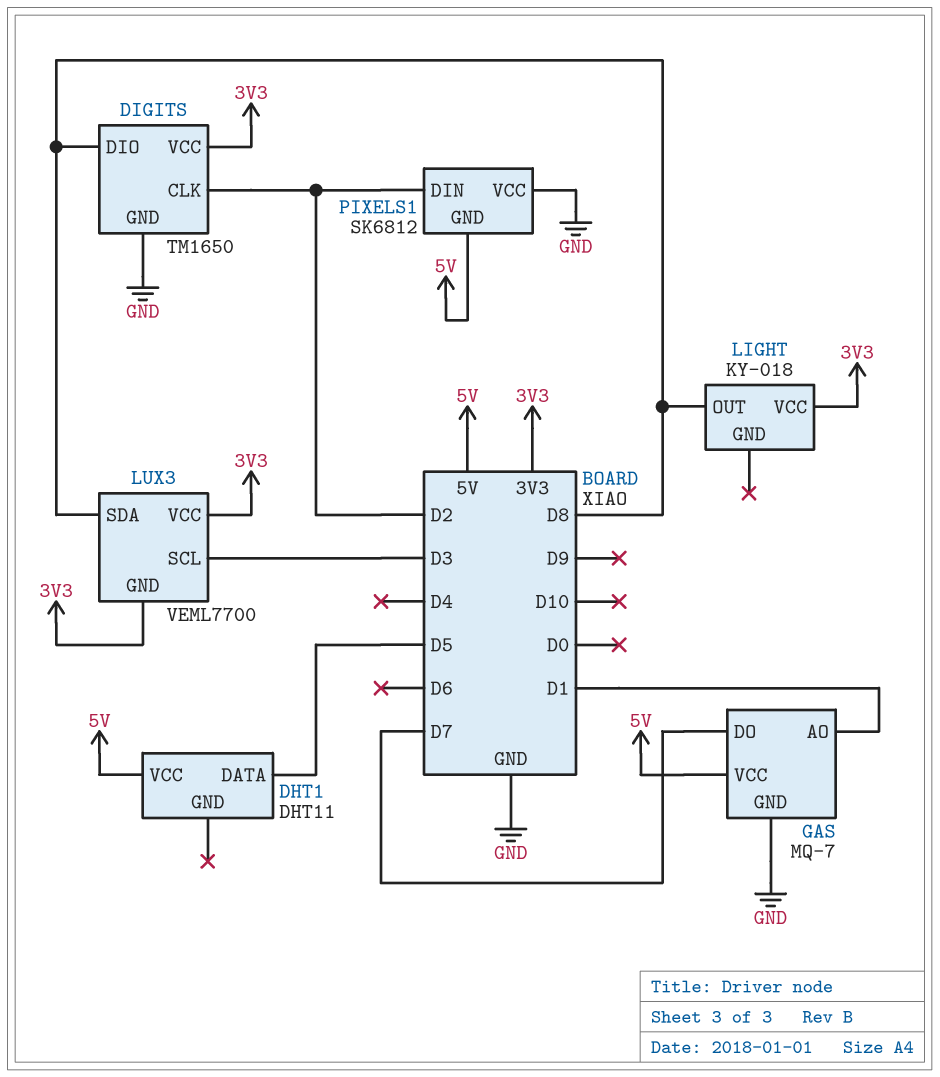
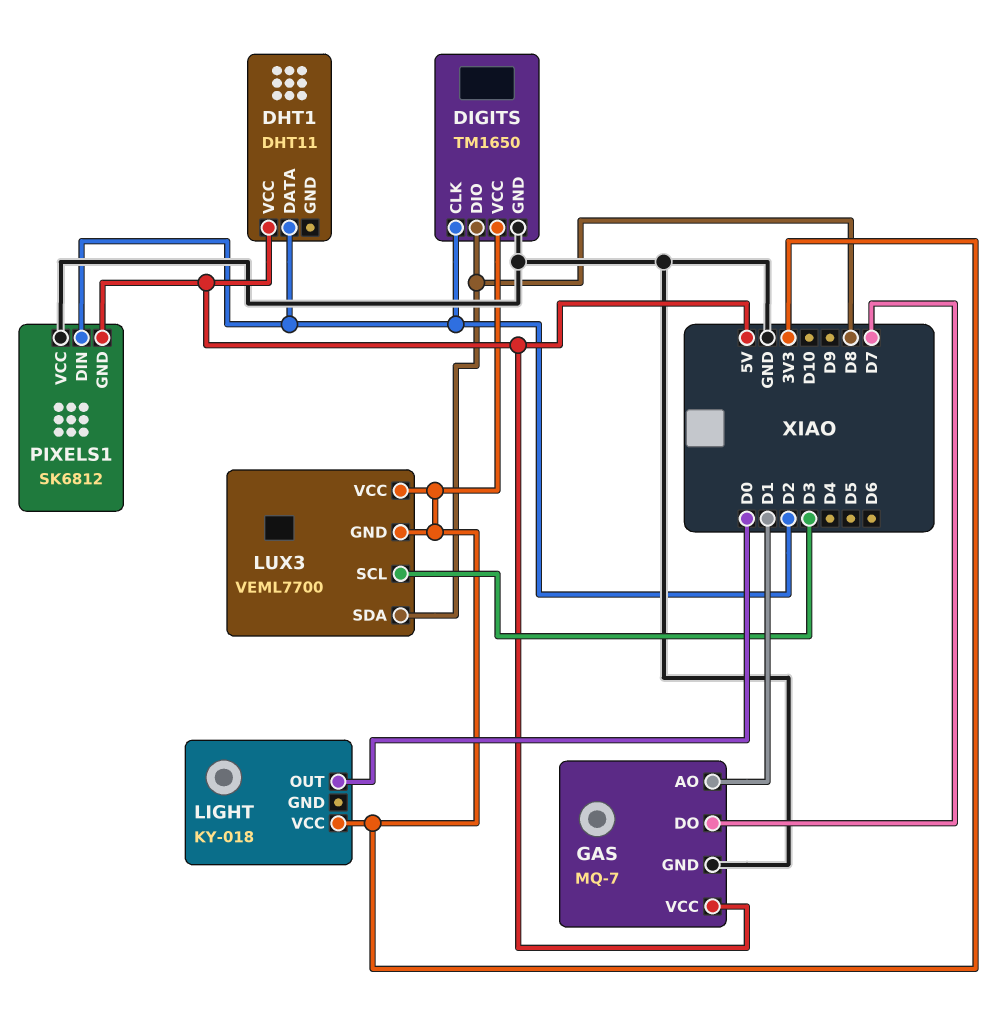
DHT1 pin DATA: D5 -> D2
LIGHT pin OUT: D8 -> D0

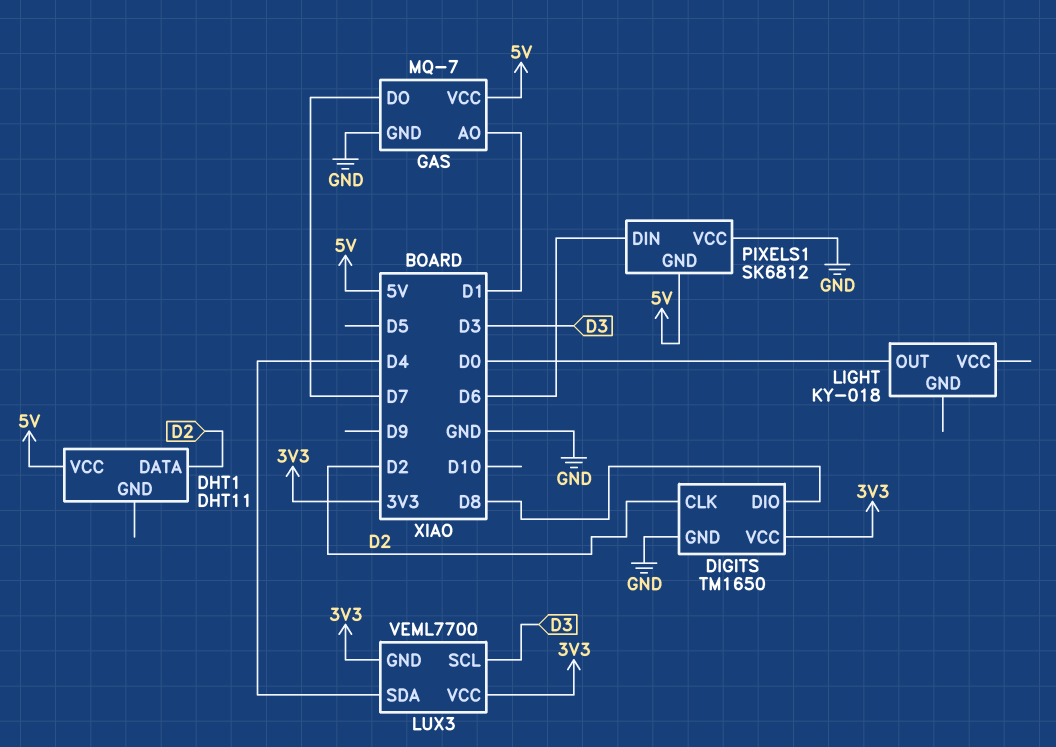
LIGHT pin VCC: 3V3 -> none
LUX3 pin SDA: D8 -> D4
PIXELS1 pin DIN: D2 -> D6

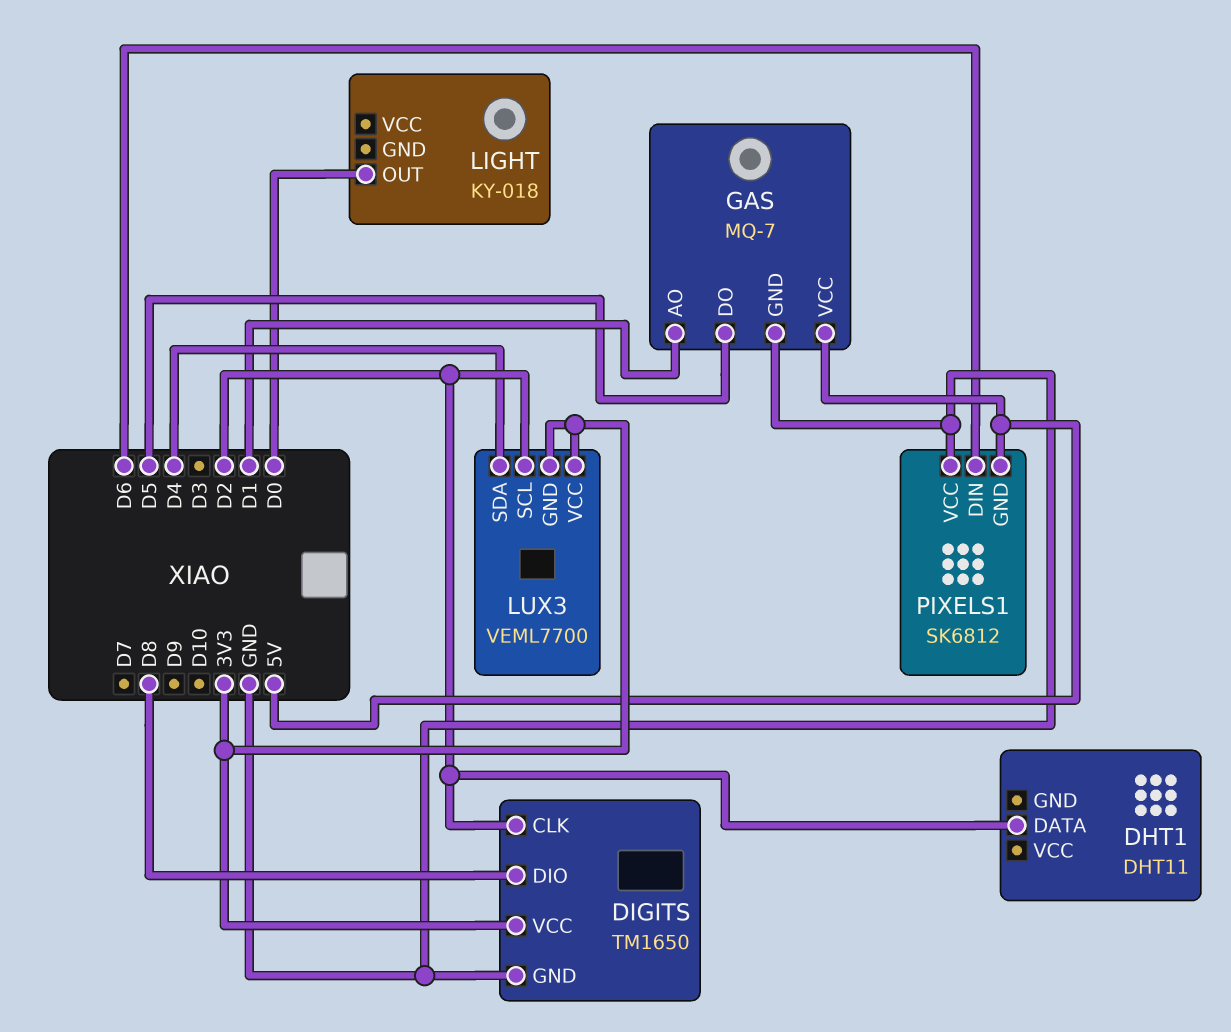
DHT1 pin VCC: 5V -> none
GAS pin DO: D7 -> D5
LUX3 pin SCL: D3 -> D2

